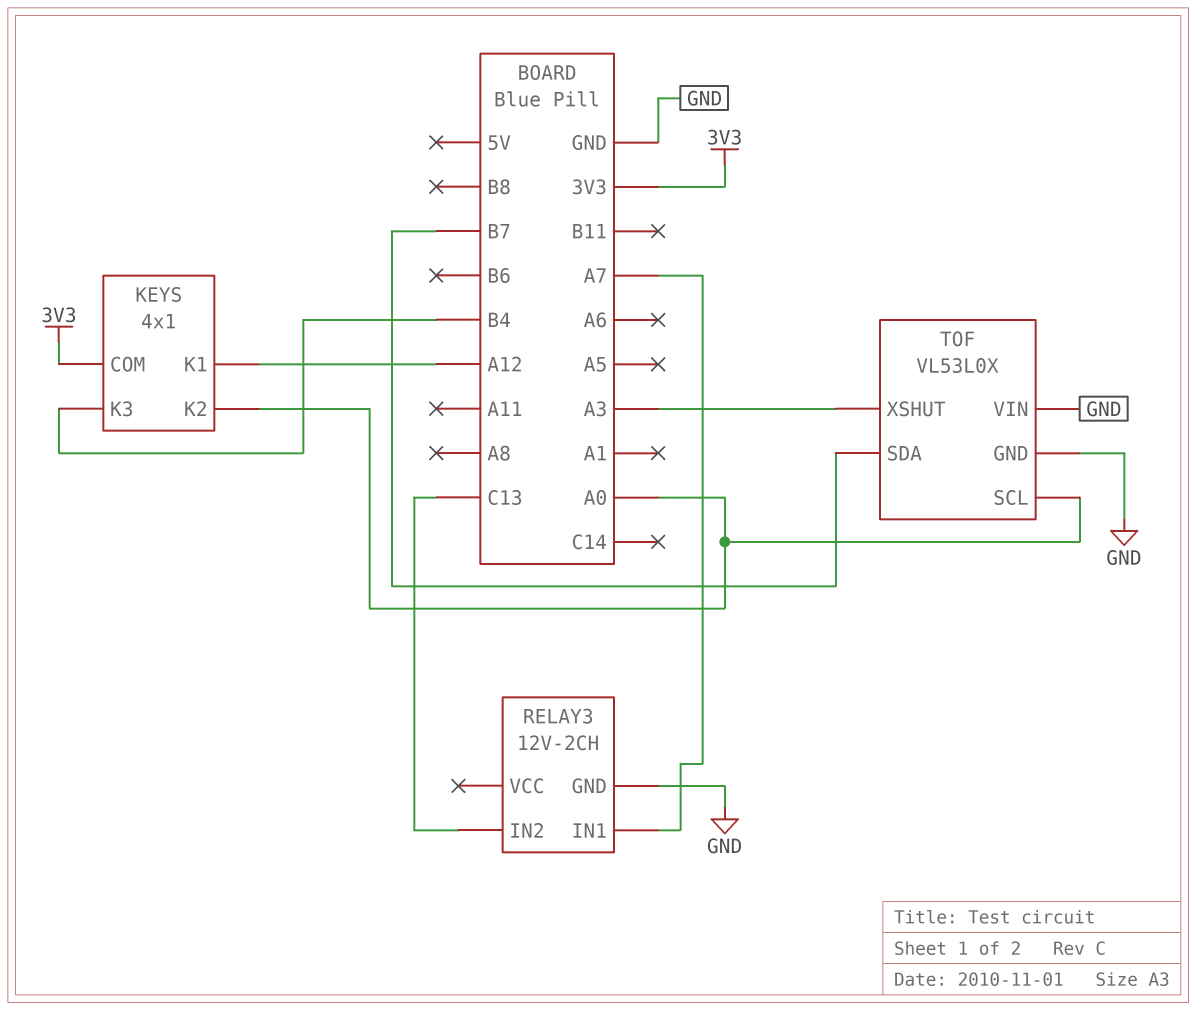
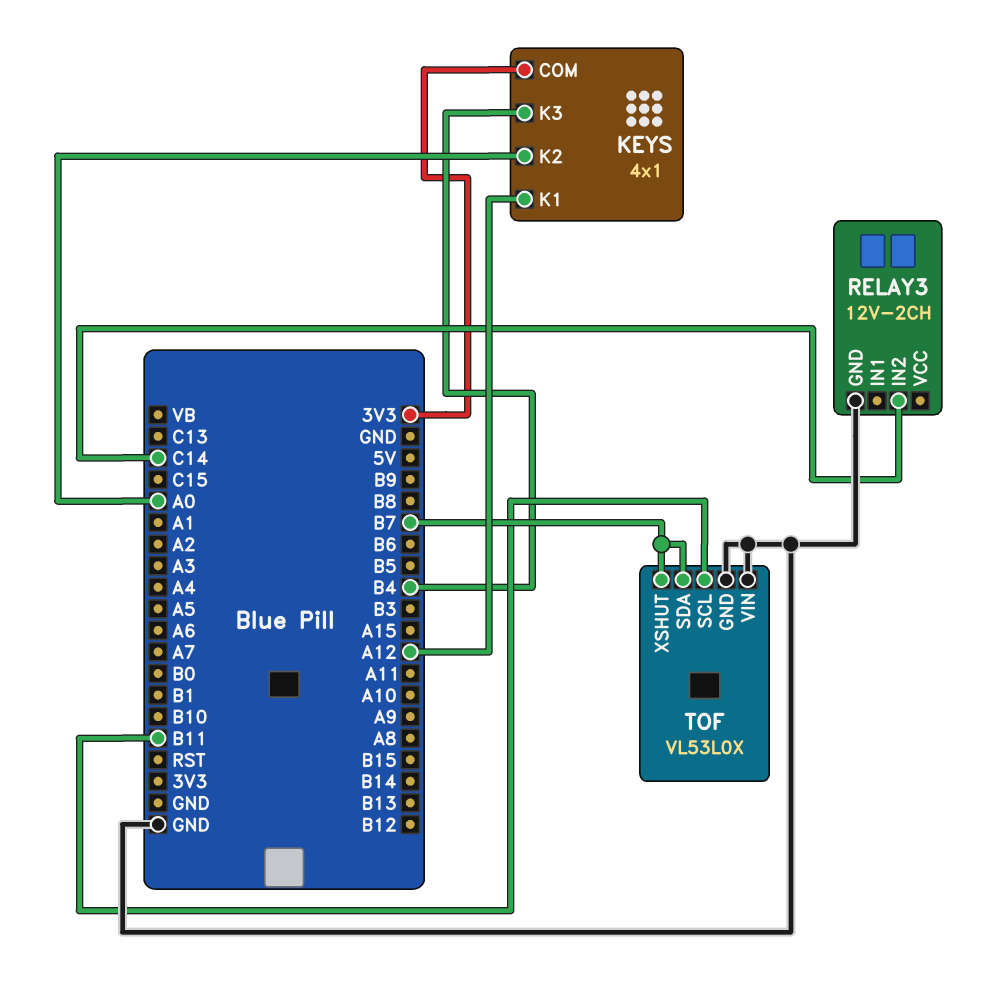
RELAY3 pin IN1: A7 -> none
RELAY3 pin IN2: C13 -> C14
TOF pin SCL: A0 -> B11
TOF pin XSHUT: A3 -> B7

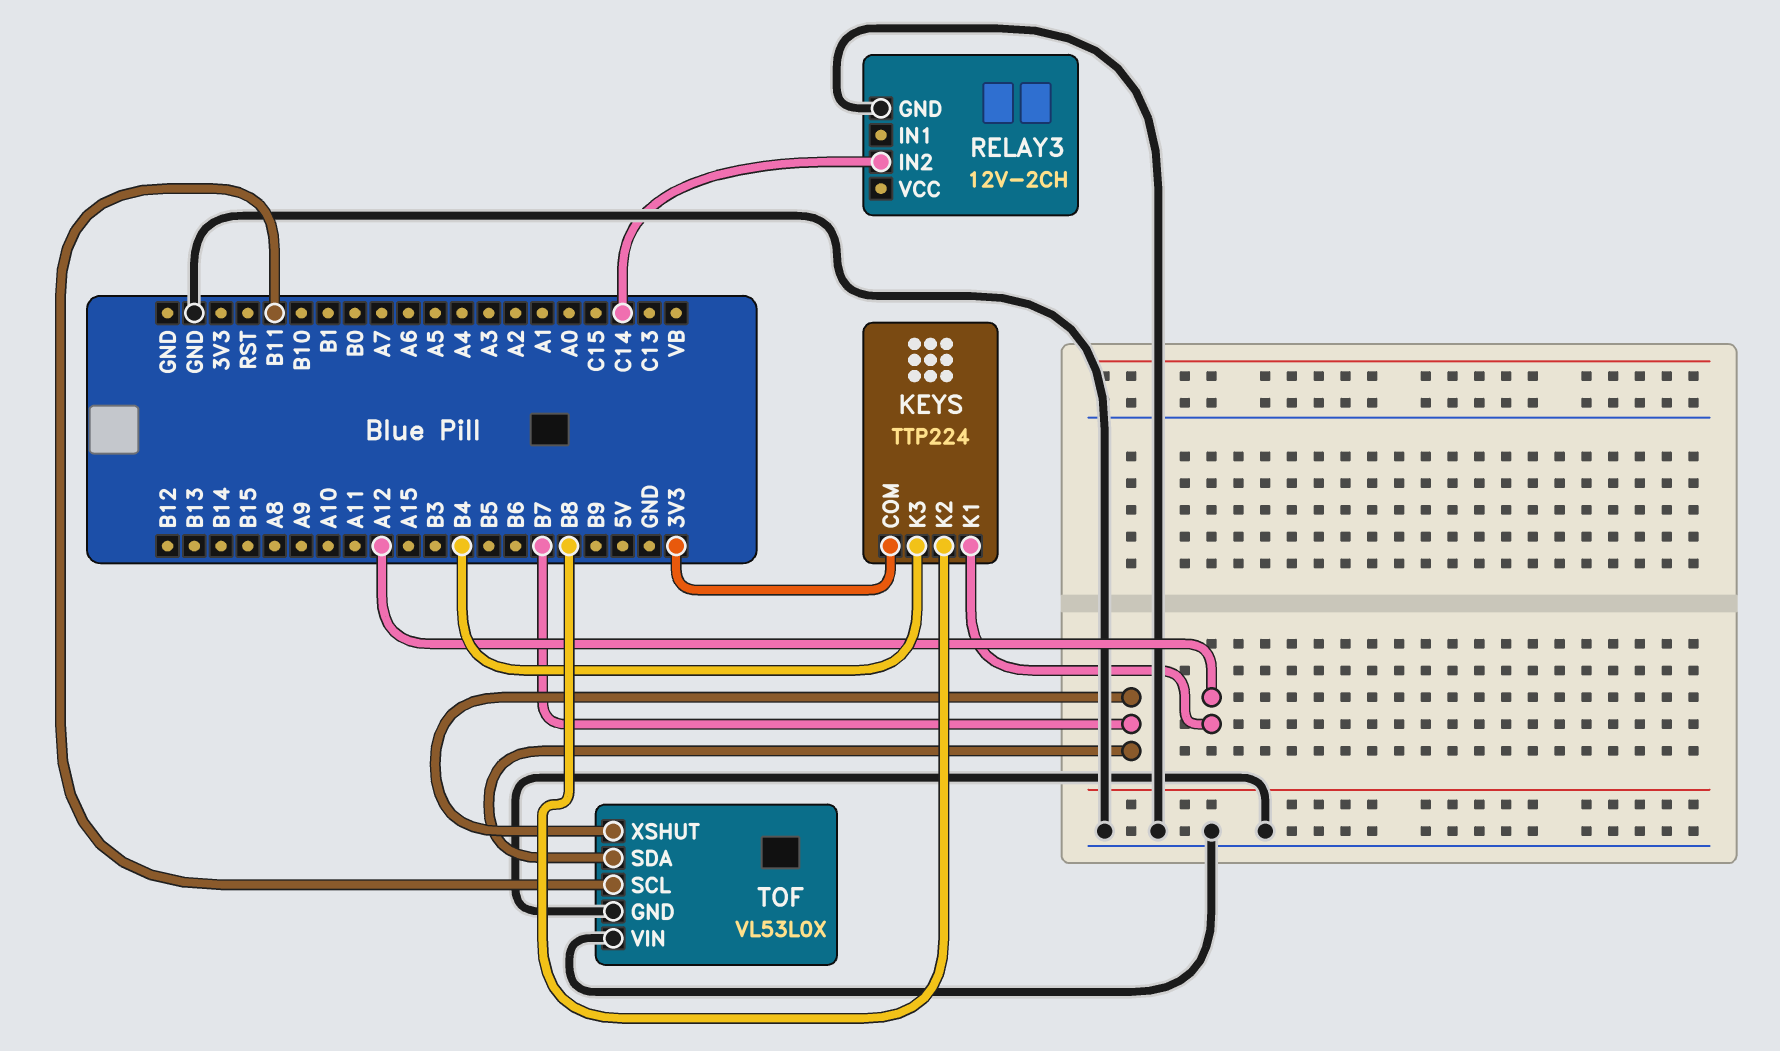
KEYS: 4x1 -> TTP224
KEYS pin K2: A0 -> B8

